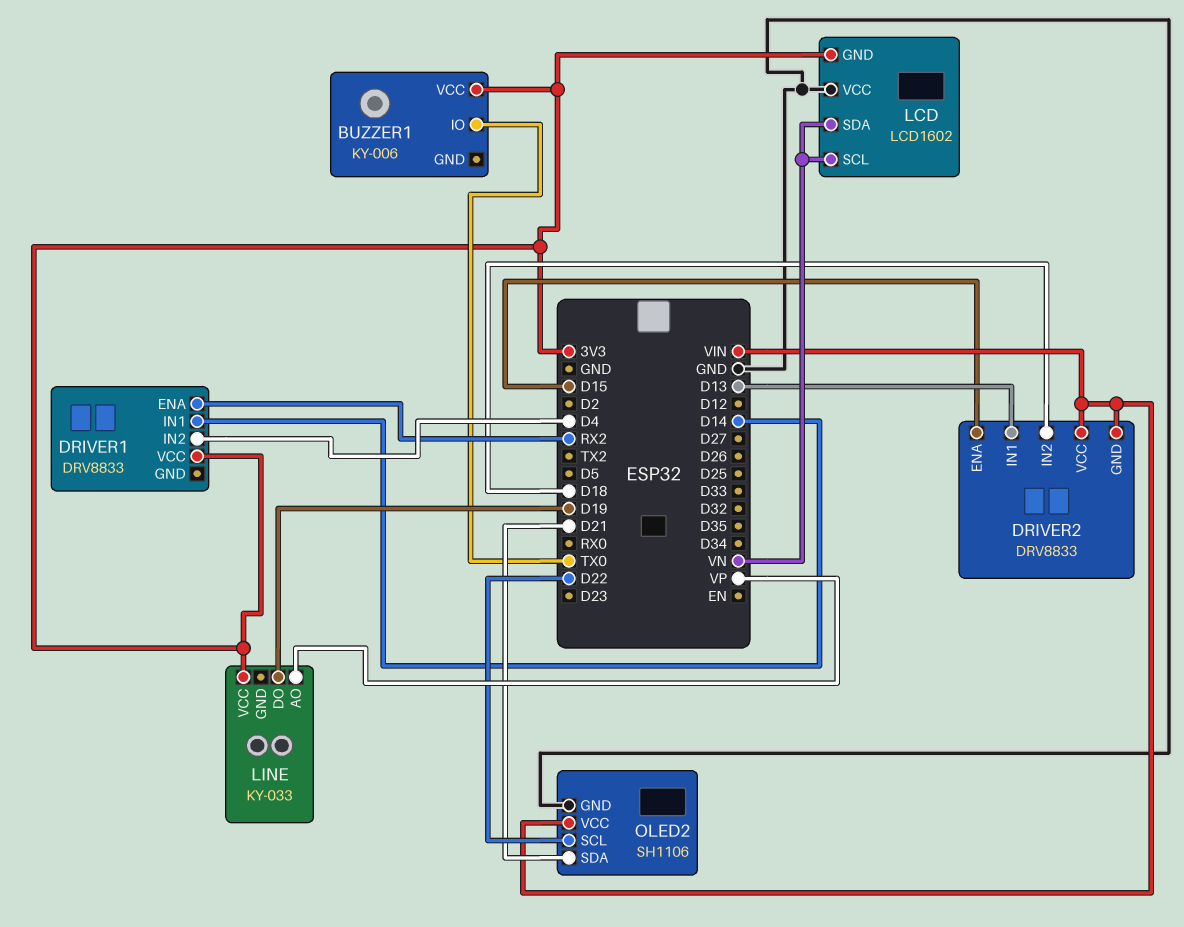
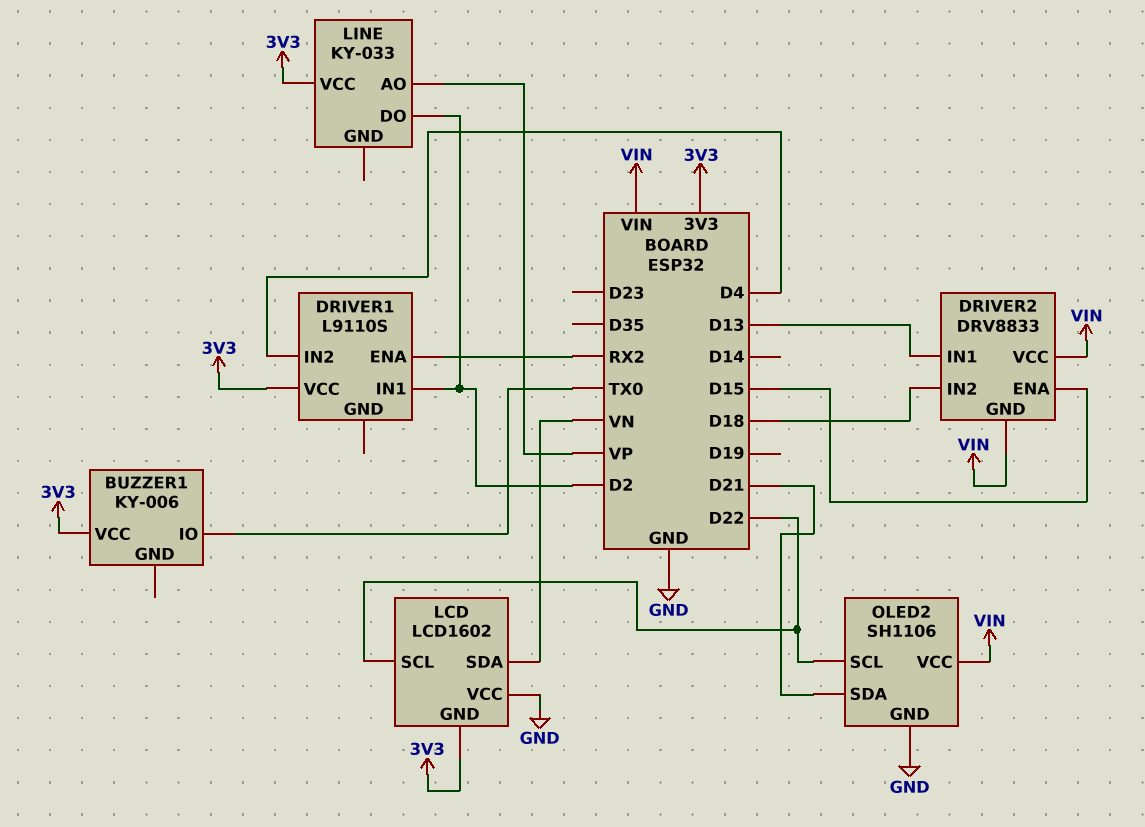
DRIVER1: DRV8833 -> L9110S
DRIVER1 pin IN1: D14 -> D2
LCD pin SCL: VN -> D22
LINE pin DO: D19 -> D2

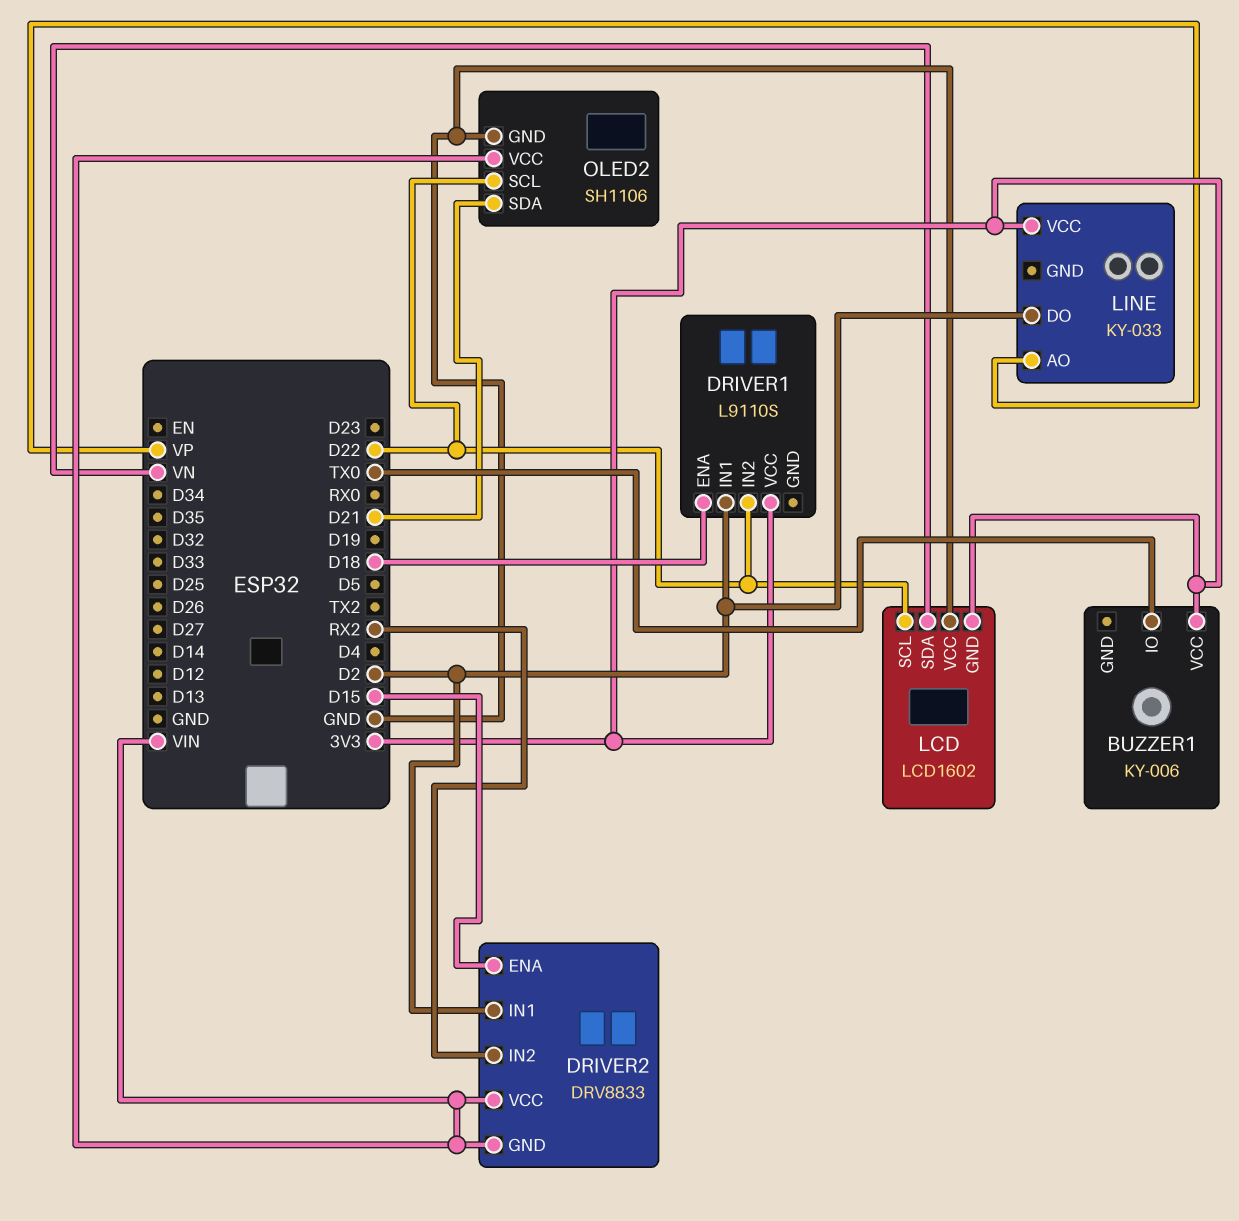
DRIVER1 pin ENA: RX2 -> D18
DRIVER1 pin IN2: D4 -> D22
DRIVER2 pin IN1: D13 -> D2
DRIVER2 pin IN2: D18 -> RX2

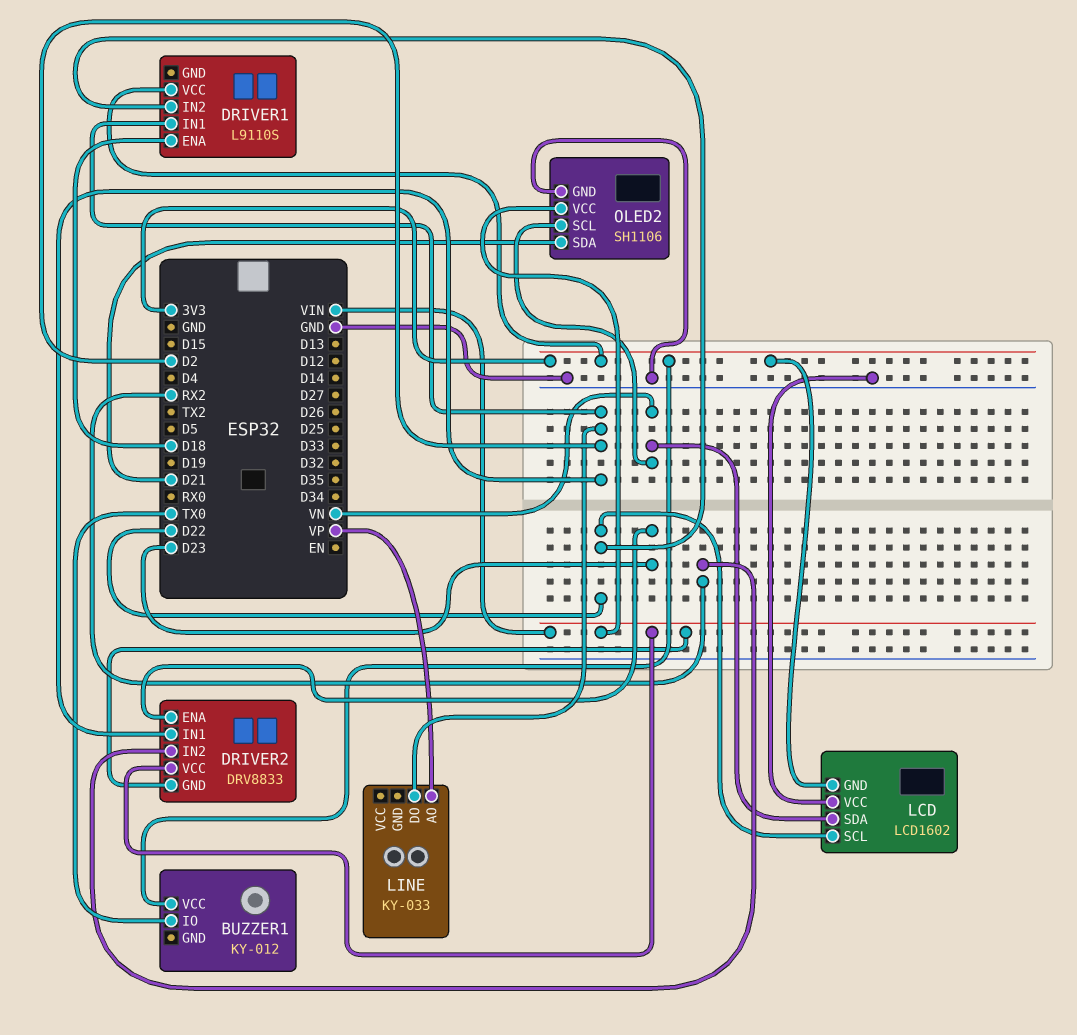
BUZZER1: KY-006 -> KY-012
DRIVER2 pin ENA: D15 -> D23
LINE pin VCC: 3V3 -> none
OLED2 pin SCL: D22 -> VN

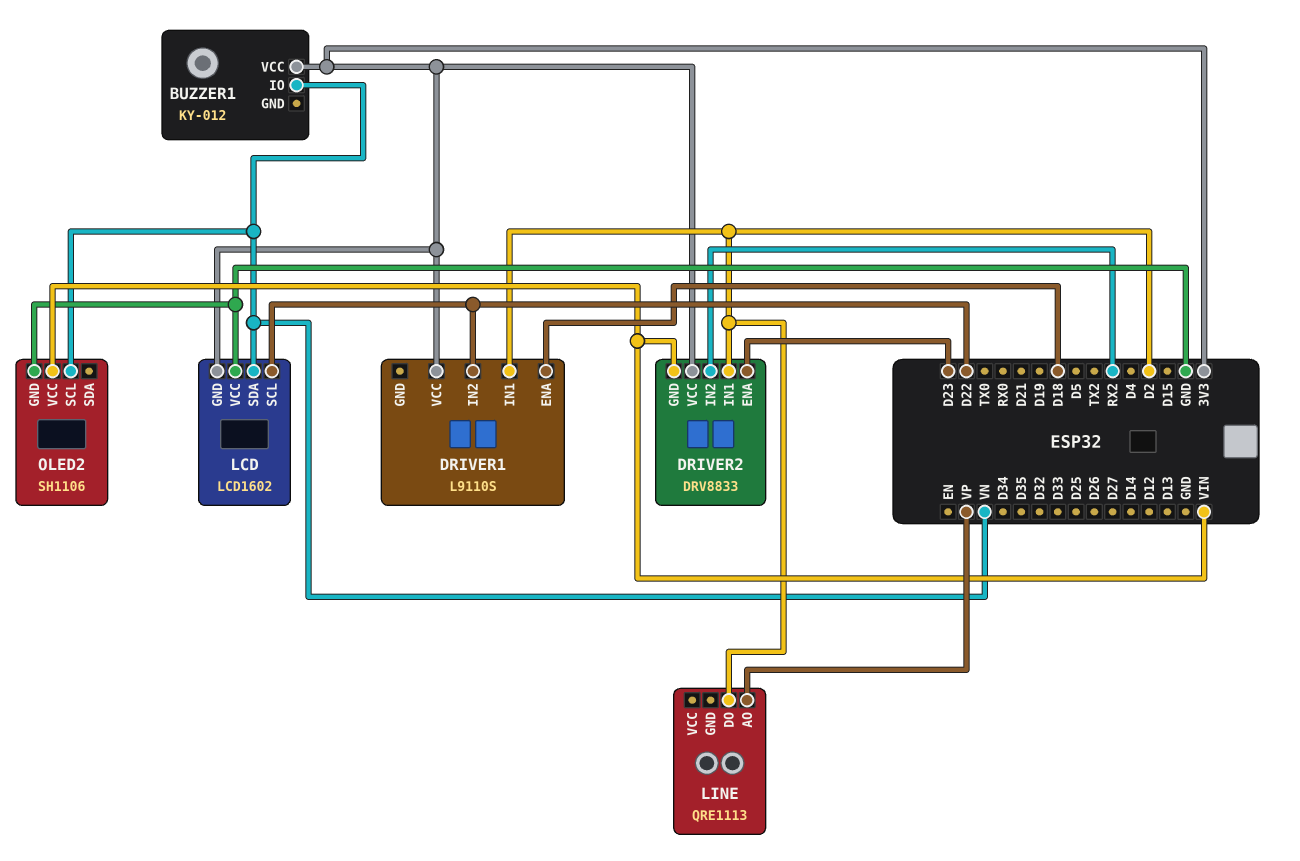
BUZZER1 pin IO: TX0 -> VN
DRIVER2 pin VCC: VIN -> 3V3
LINE: KY-033 -> QRE1113
OLED2 pin SDA: D21 -> none

